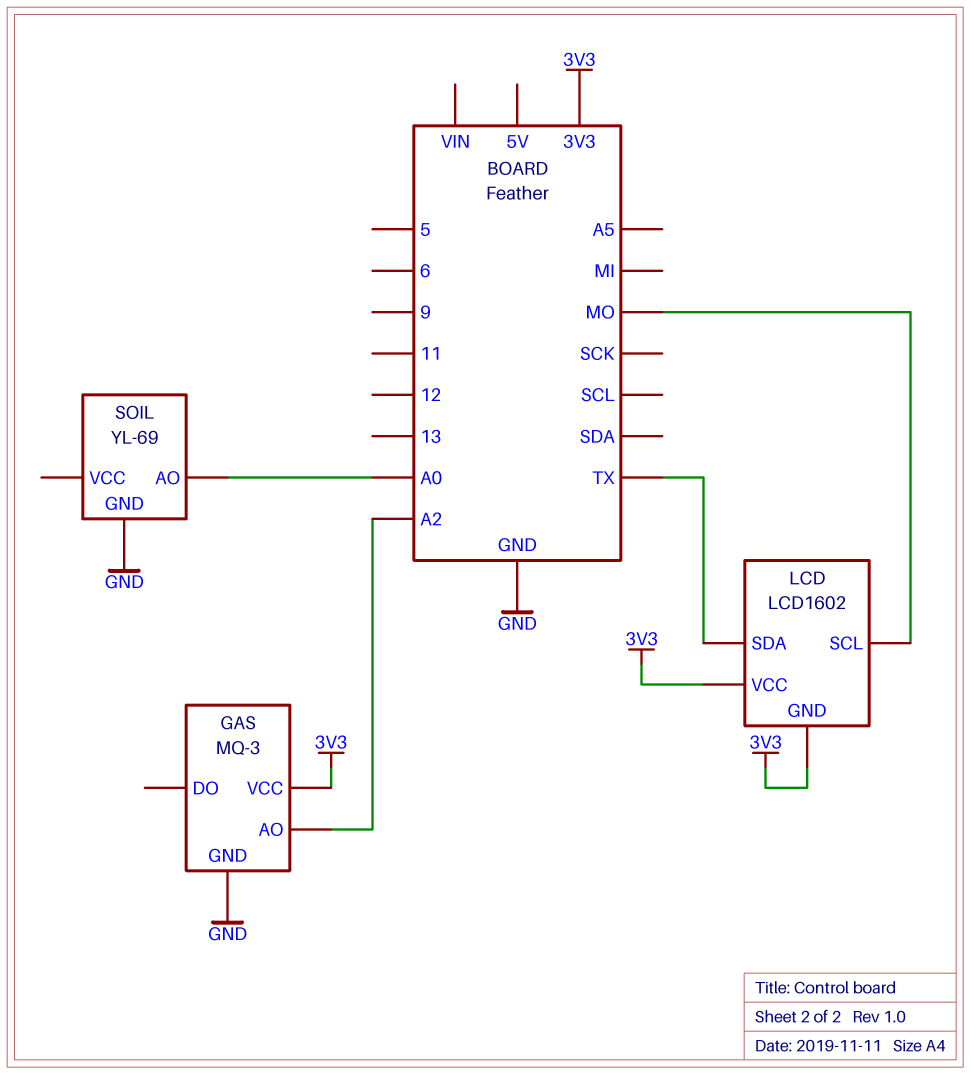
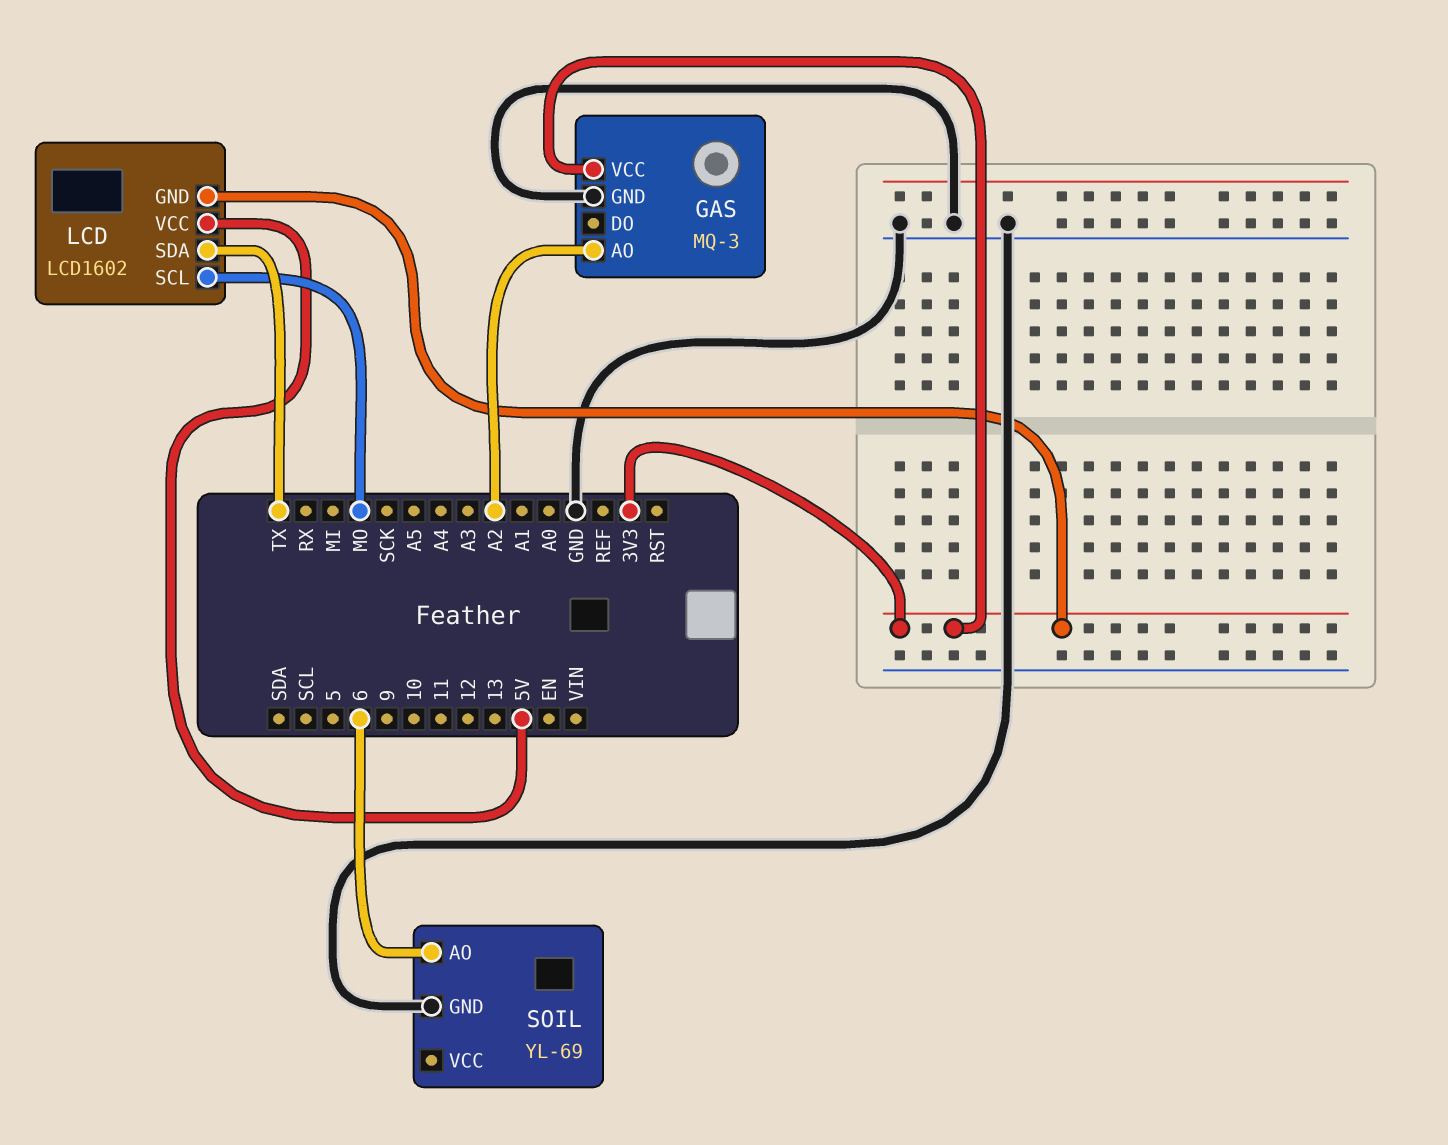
LCD pin VCC: 3V3 -> 5V
SOIL pin AO: A0 -> 6

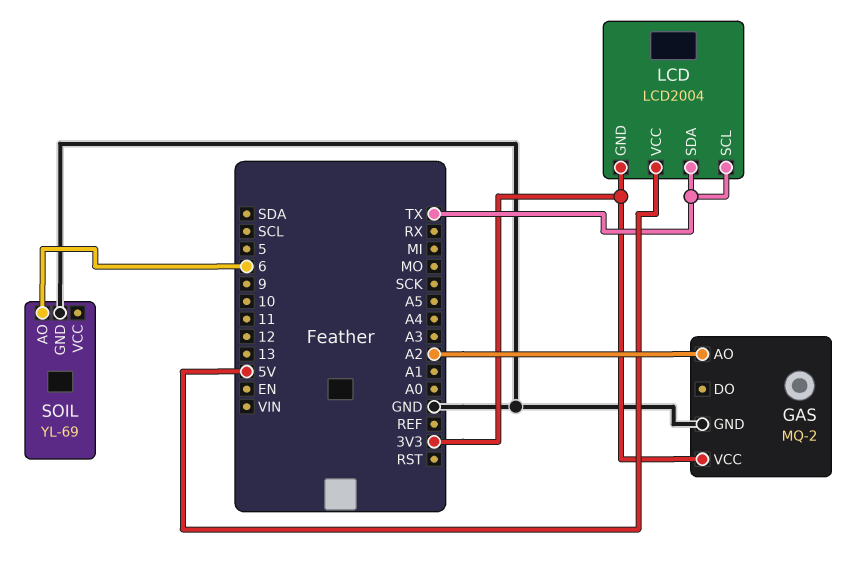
GAS: MQ-3 -> MQ-2
LCD: LCD1602 -> LCD2004
LCD pin SCL: MO -> TX

